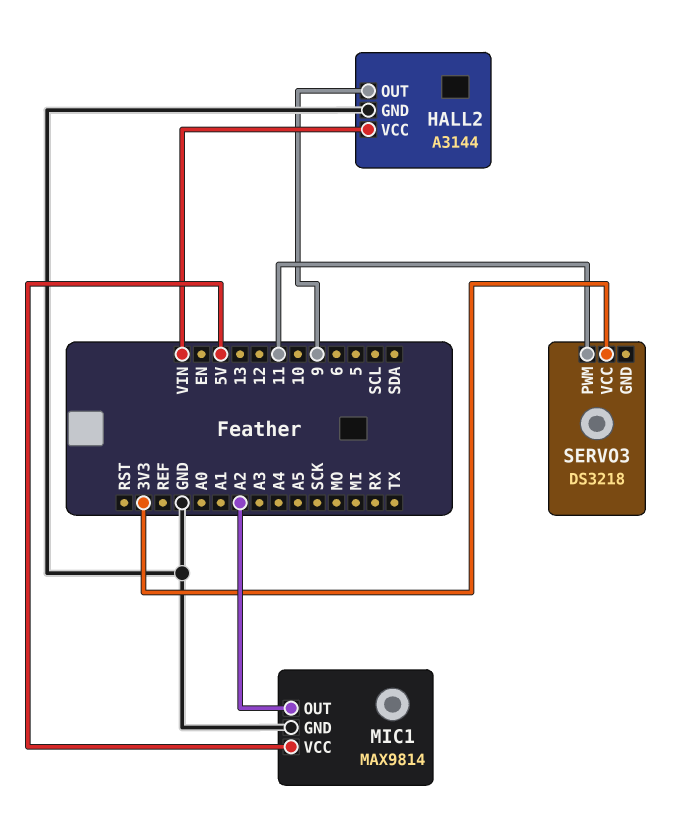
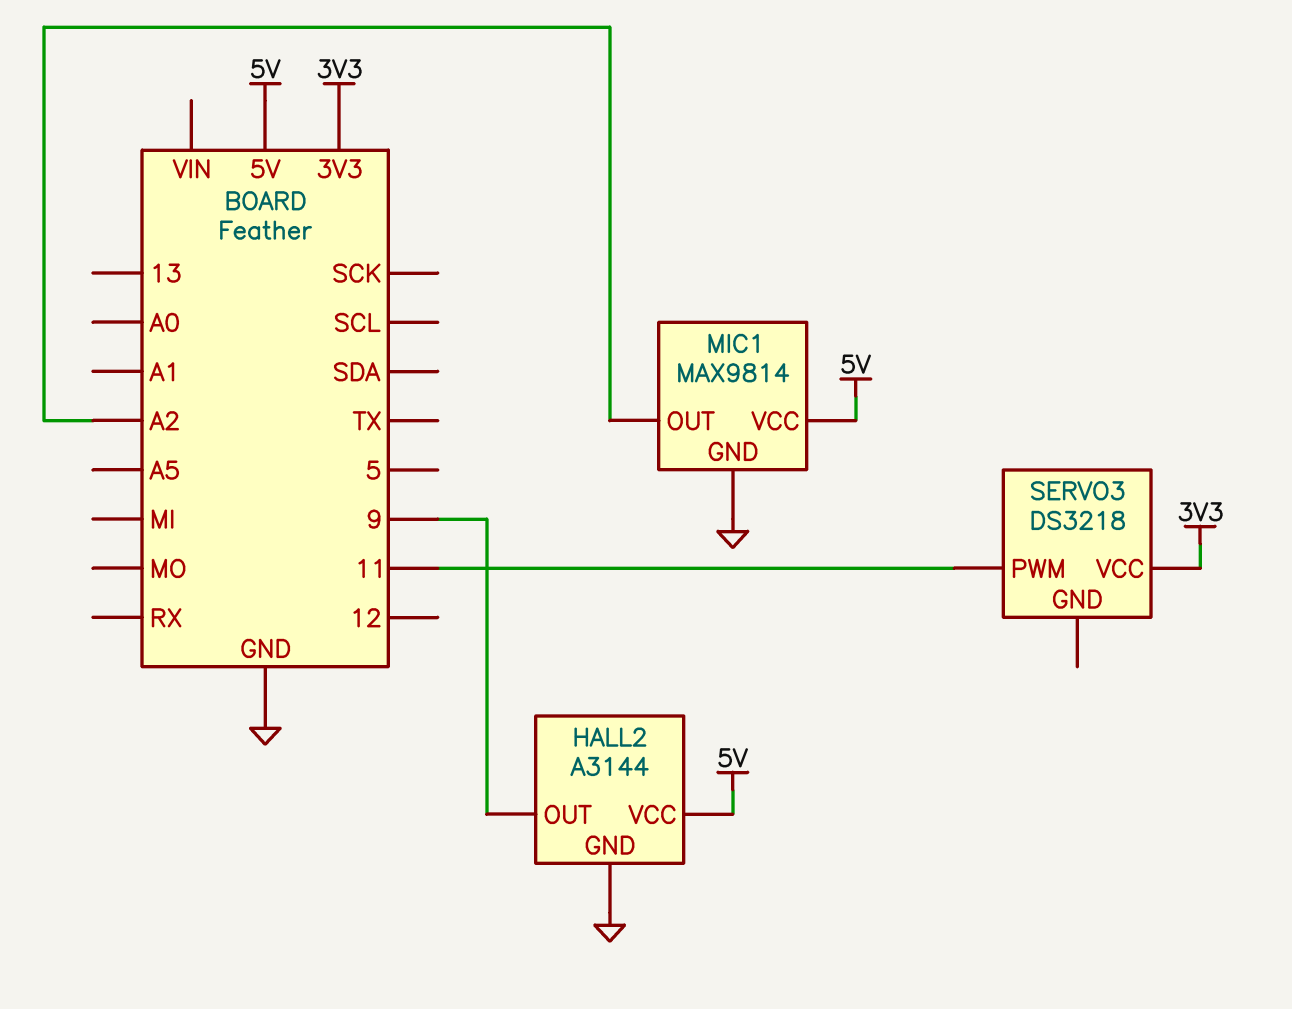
HALL2 pin VCC: VIN -> 5V

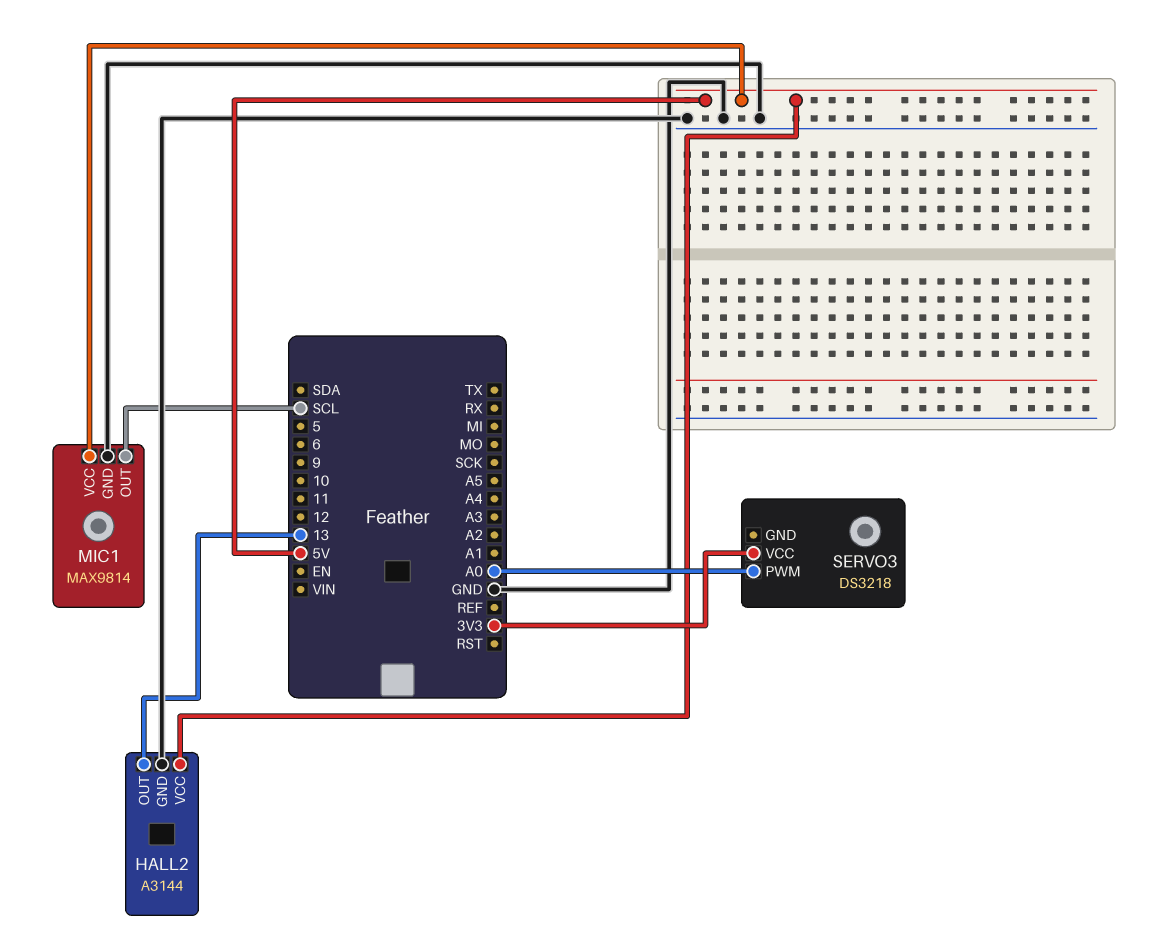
HALL2 pin OUT: 9 -> 13
MIC1 pin OUT: A2 -> SCL
SERVO3 pin PWM: 11 -> A0

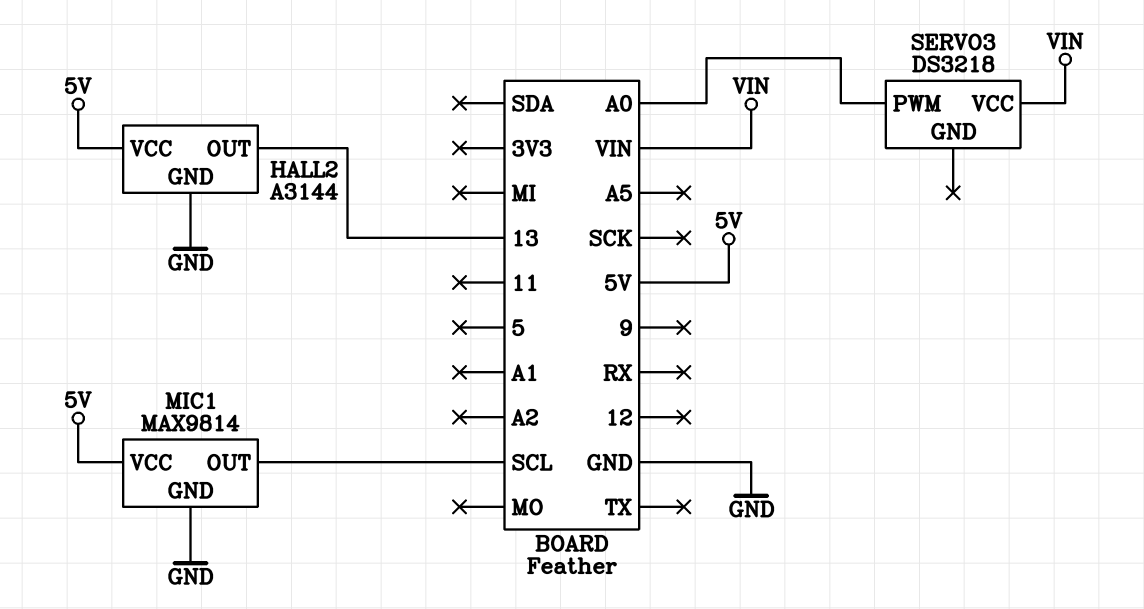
SERVO3 pin VCC: 3V3 -> VIN

